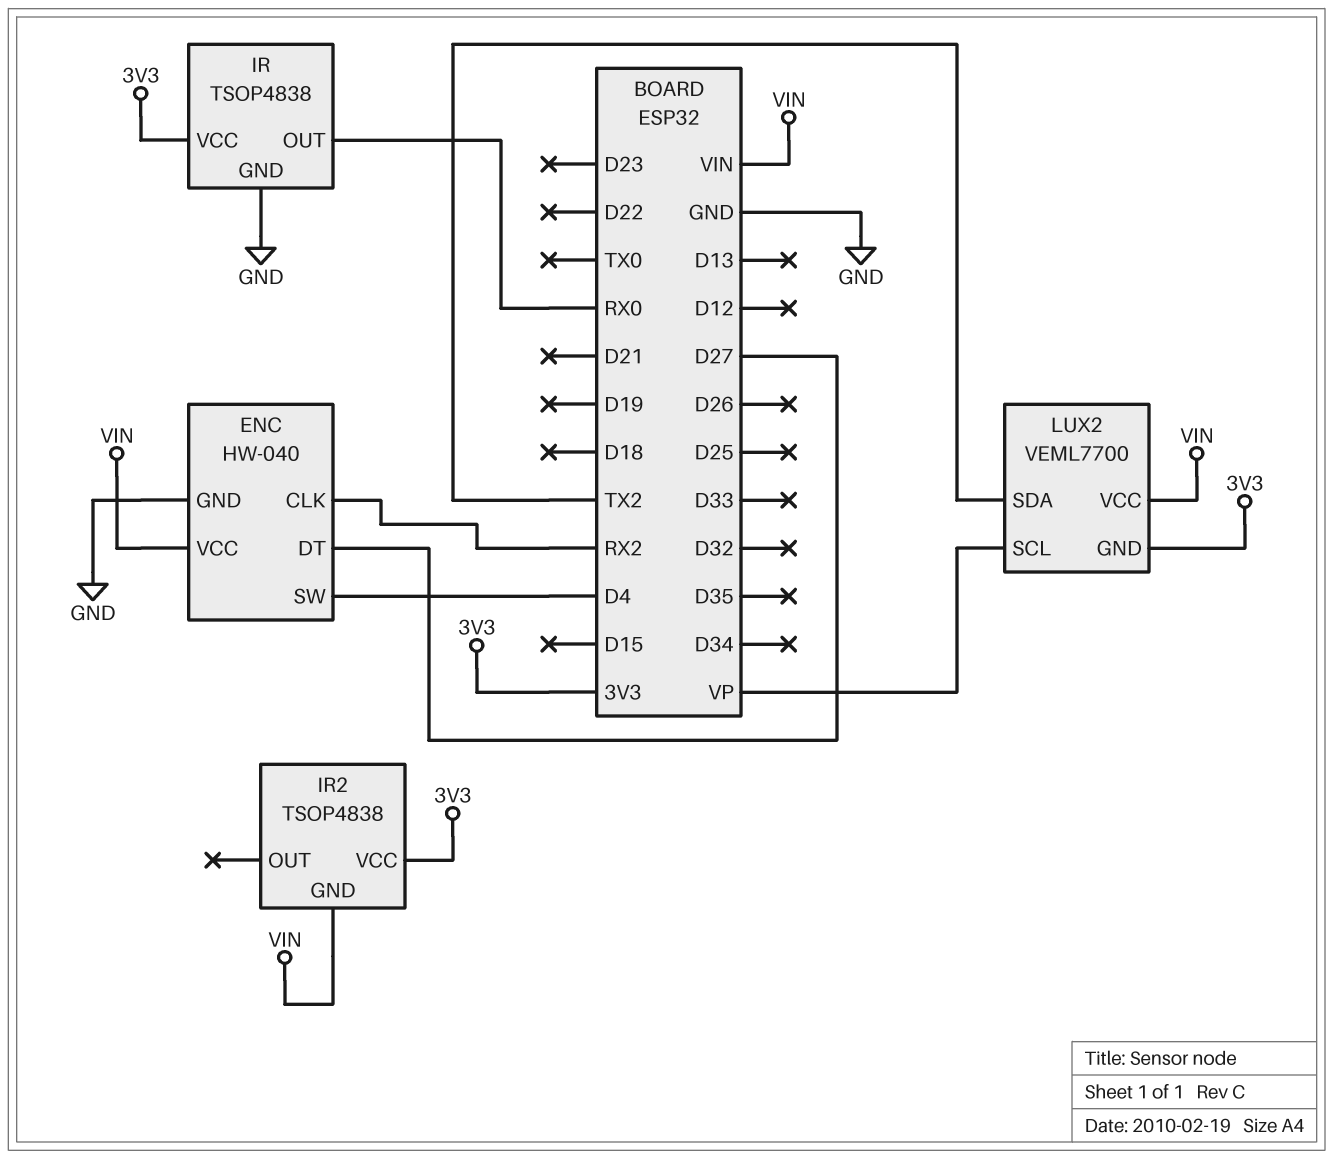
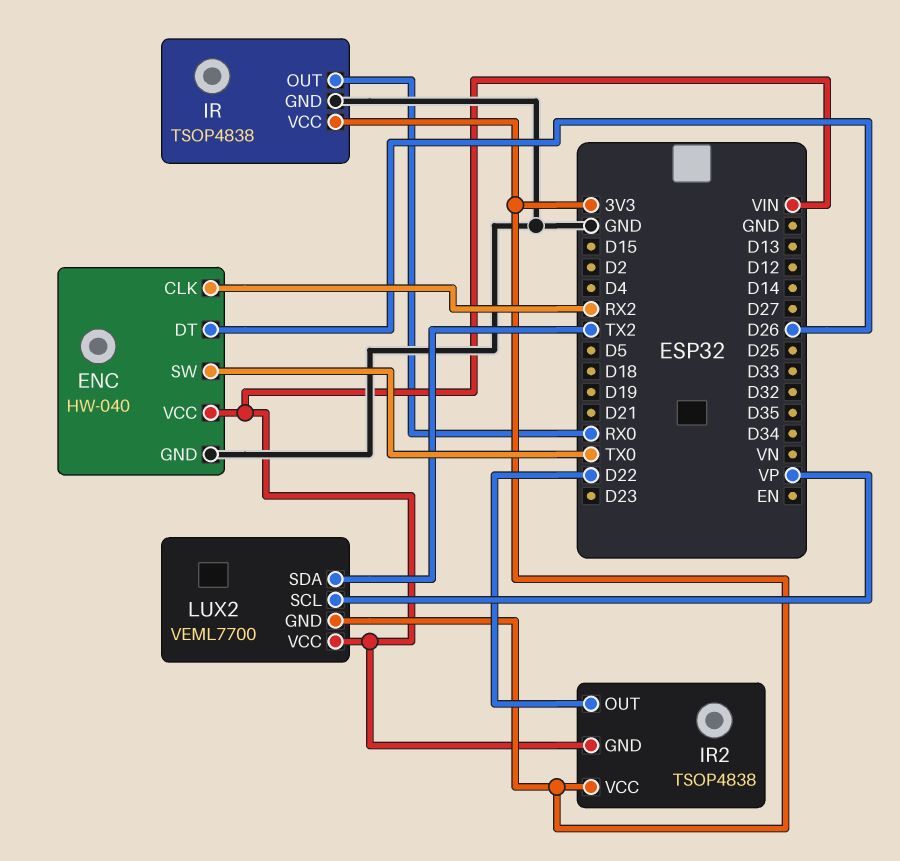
ENC pin DT: D27 -> D26
ENC pin SW: D4 -> TX0
IR2 pin OUT: none -> D22

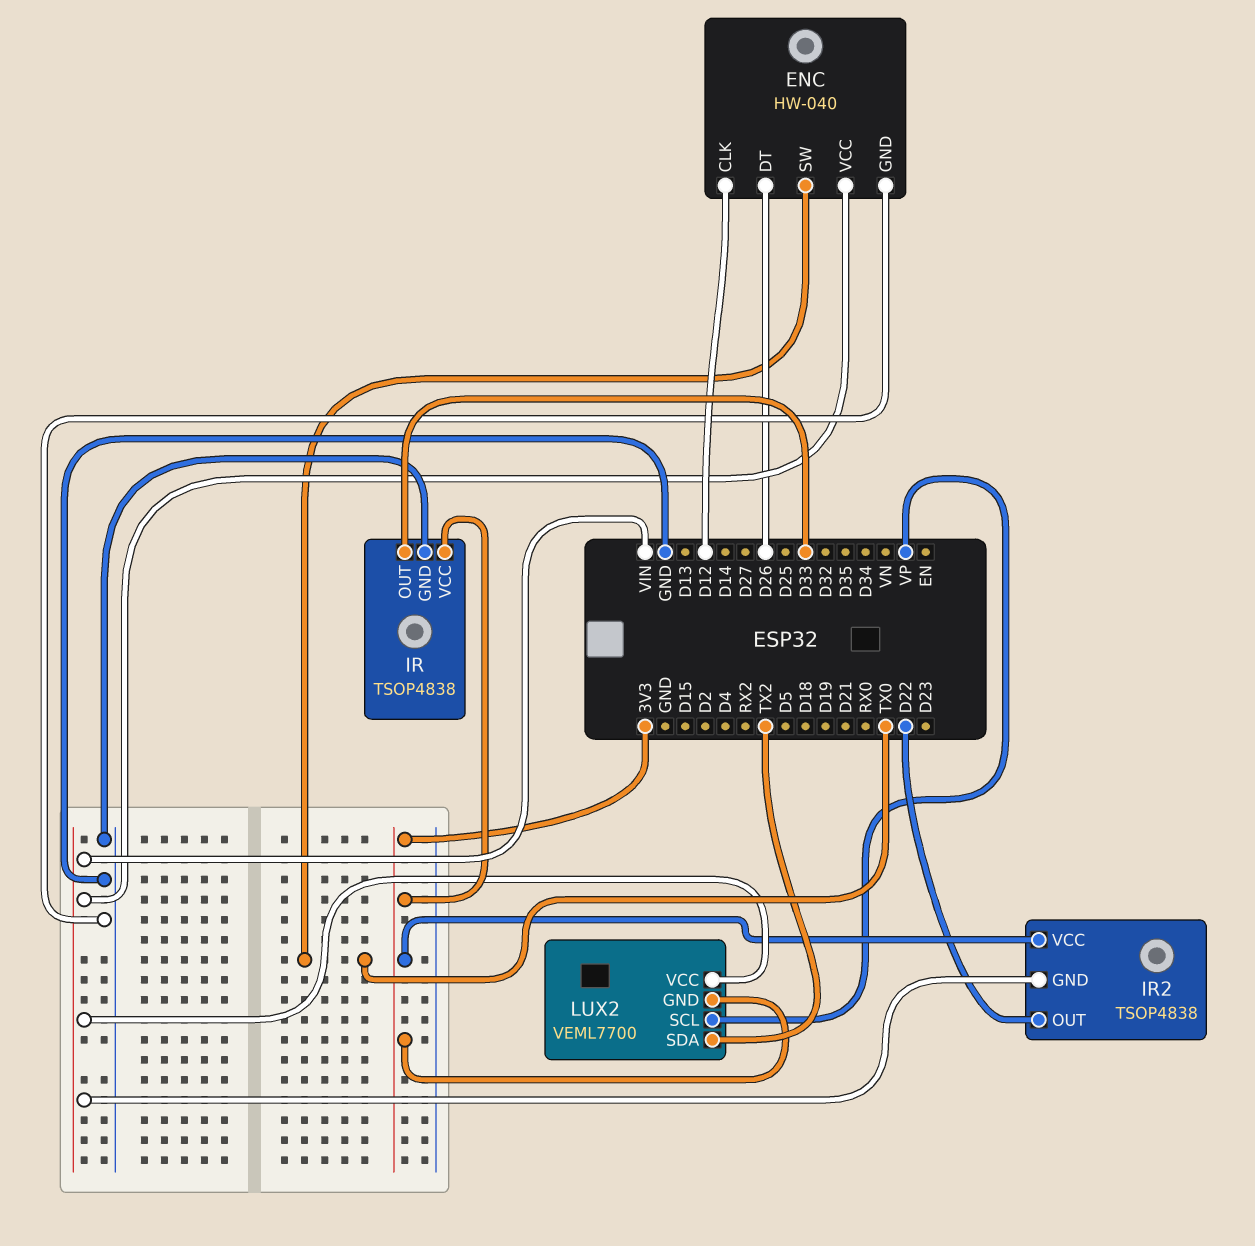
ENC pin CLK: RX2 -> D12
IR pin OUT: RX0 -> D33

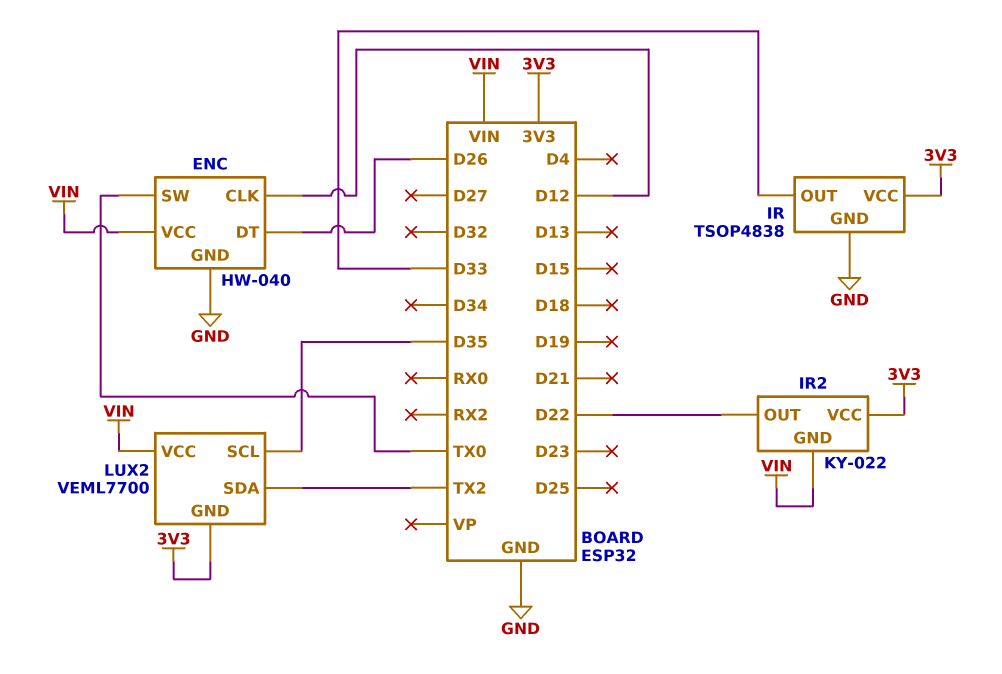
IR2: TSOP4838 -> KY-022
LUX2 pin SCL: VP -> D35

